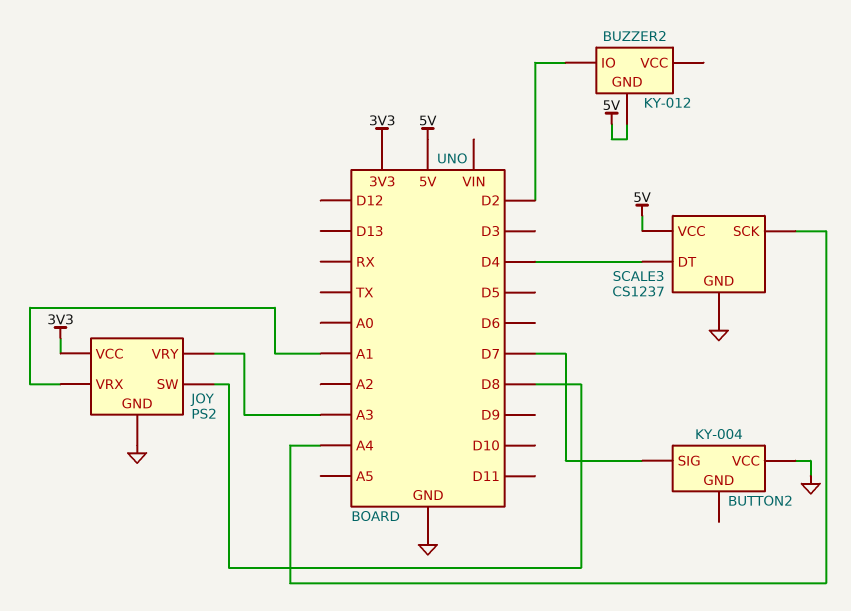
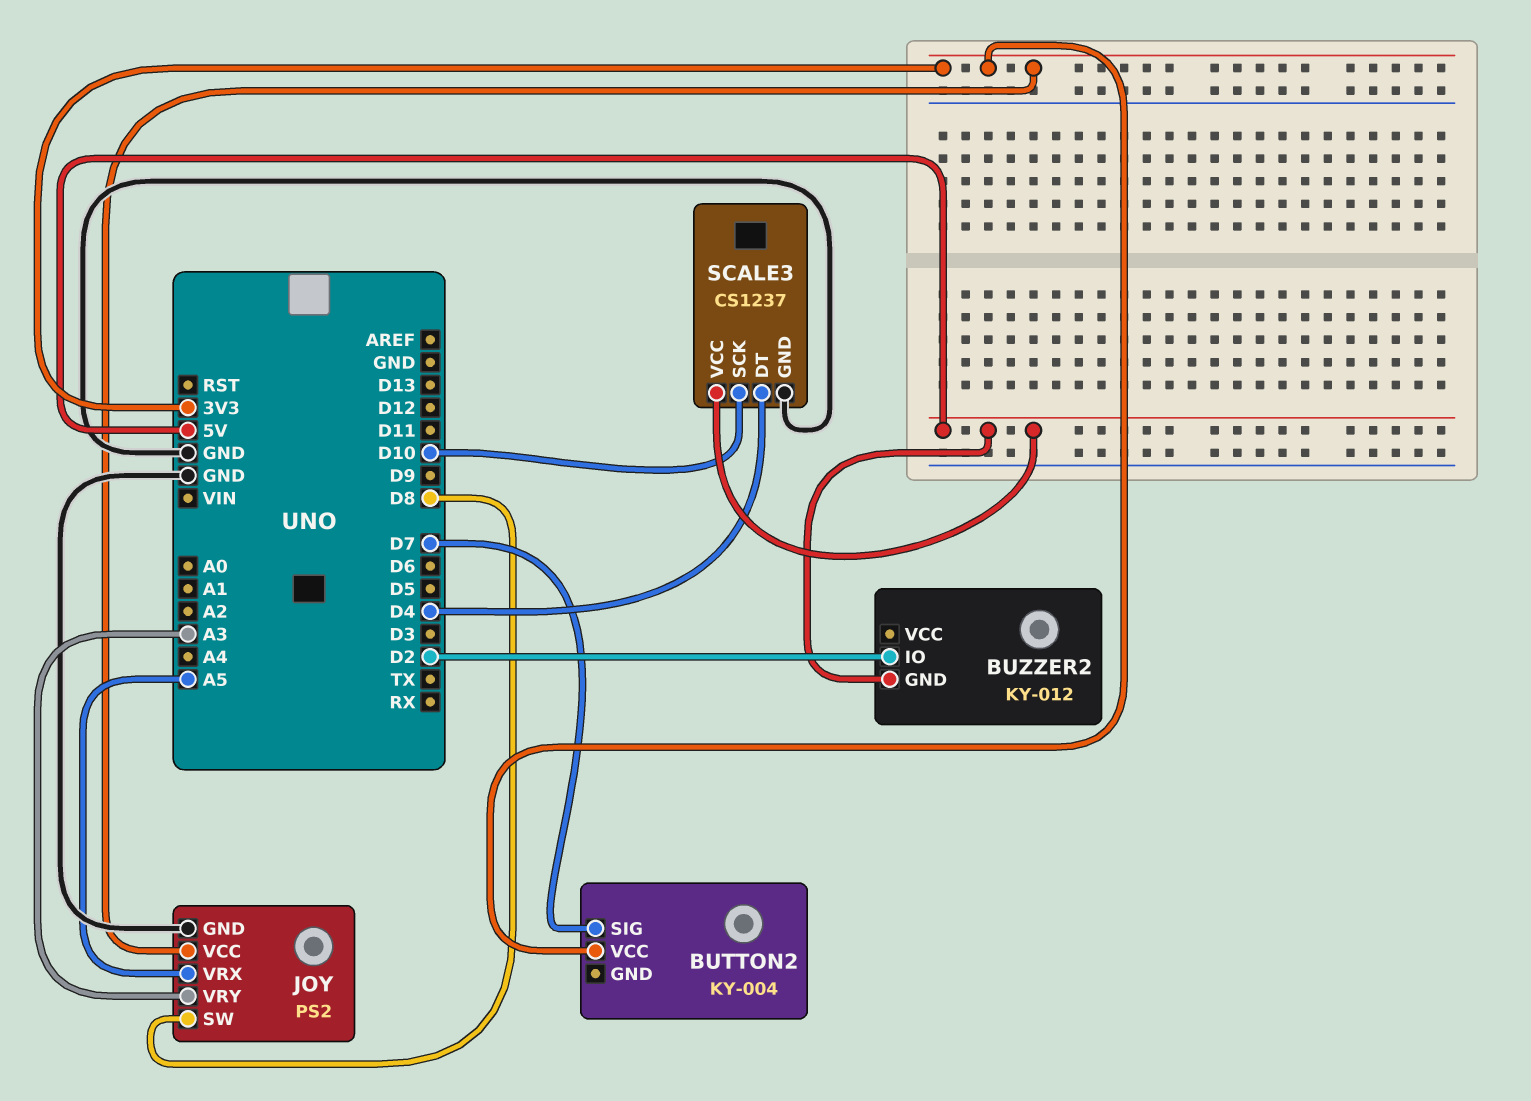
BUTTON2 pin VCC: GND -> 3V3
JOY pin VRX: A1 -> A5
SCALE3 pin SCK: A4 -> D10

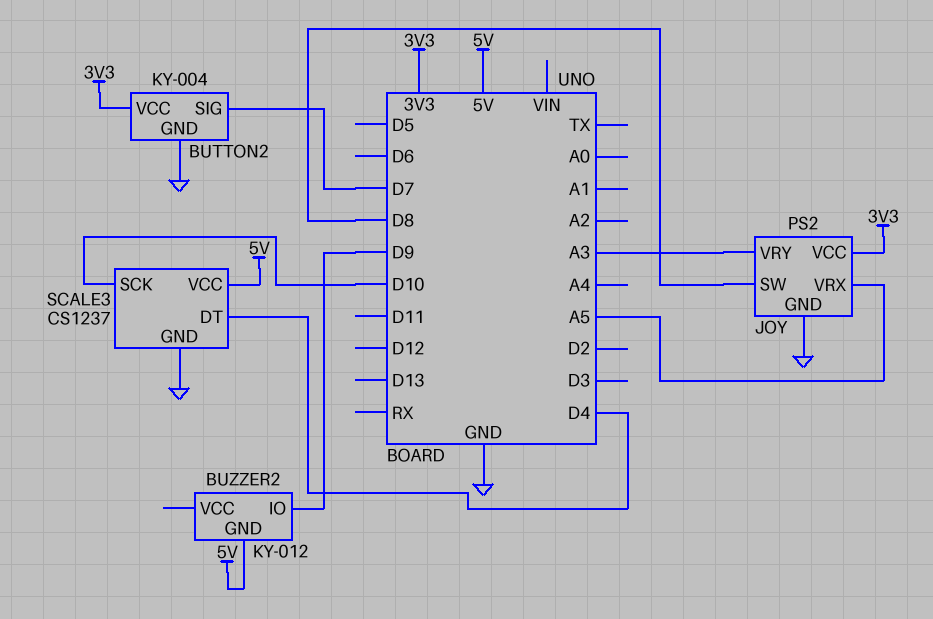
BUTTON2 pin GND: none -> GND
BUZZER2 pin IO: D2 -> D9

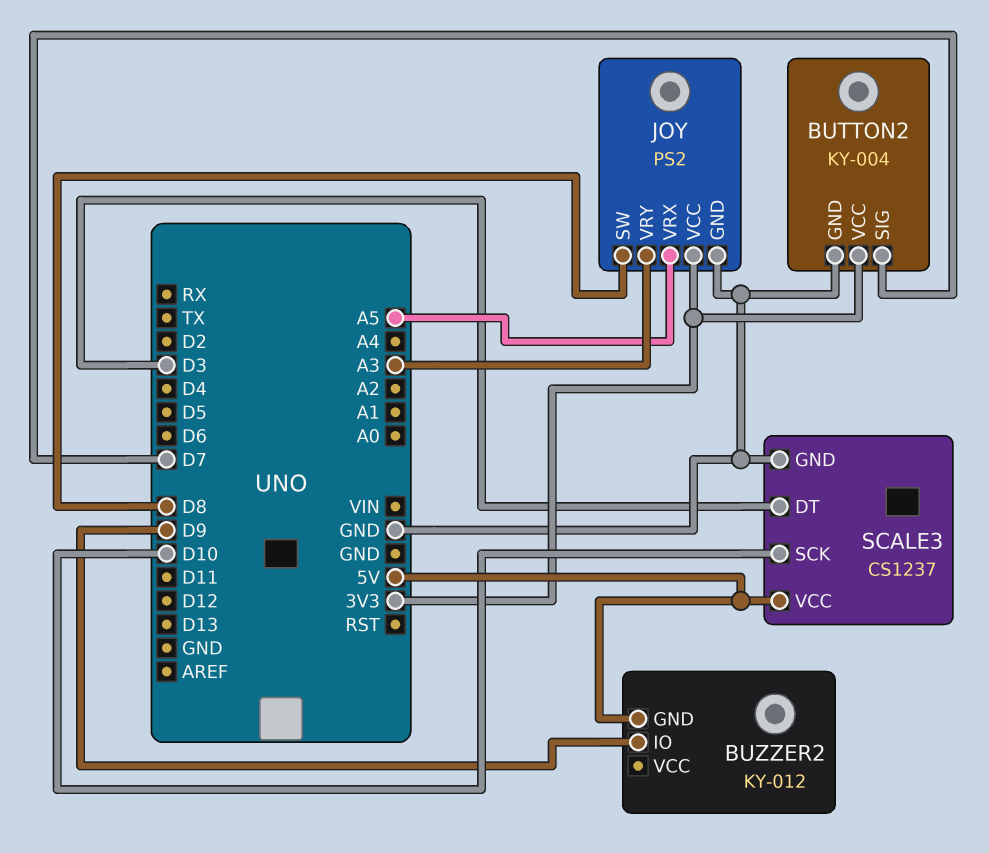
SCALE3 pin DT: D4 -> D3

